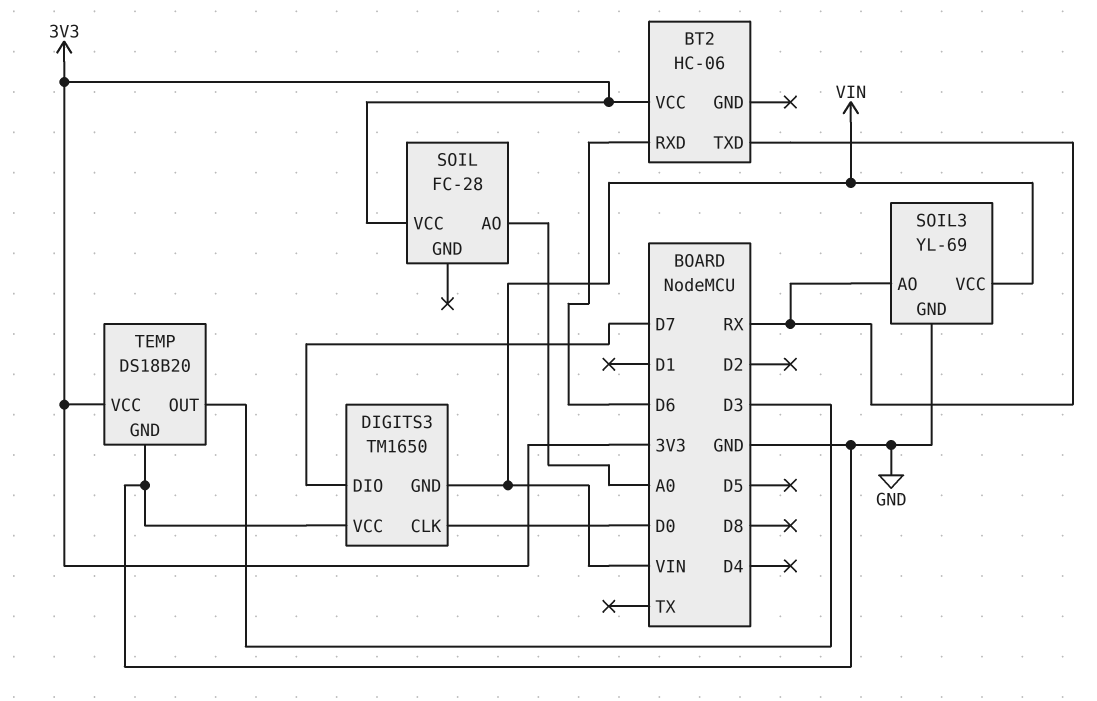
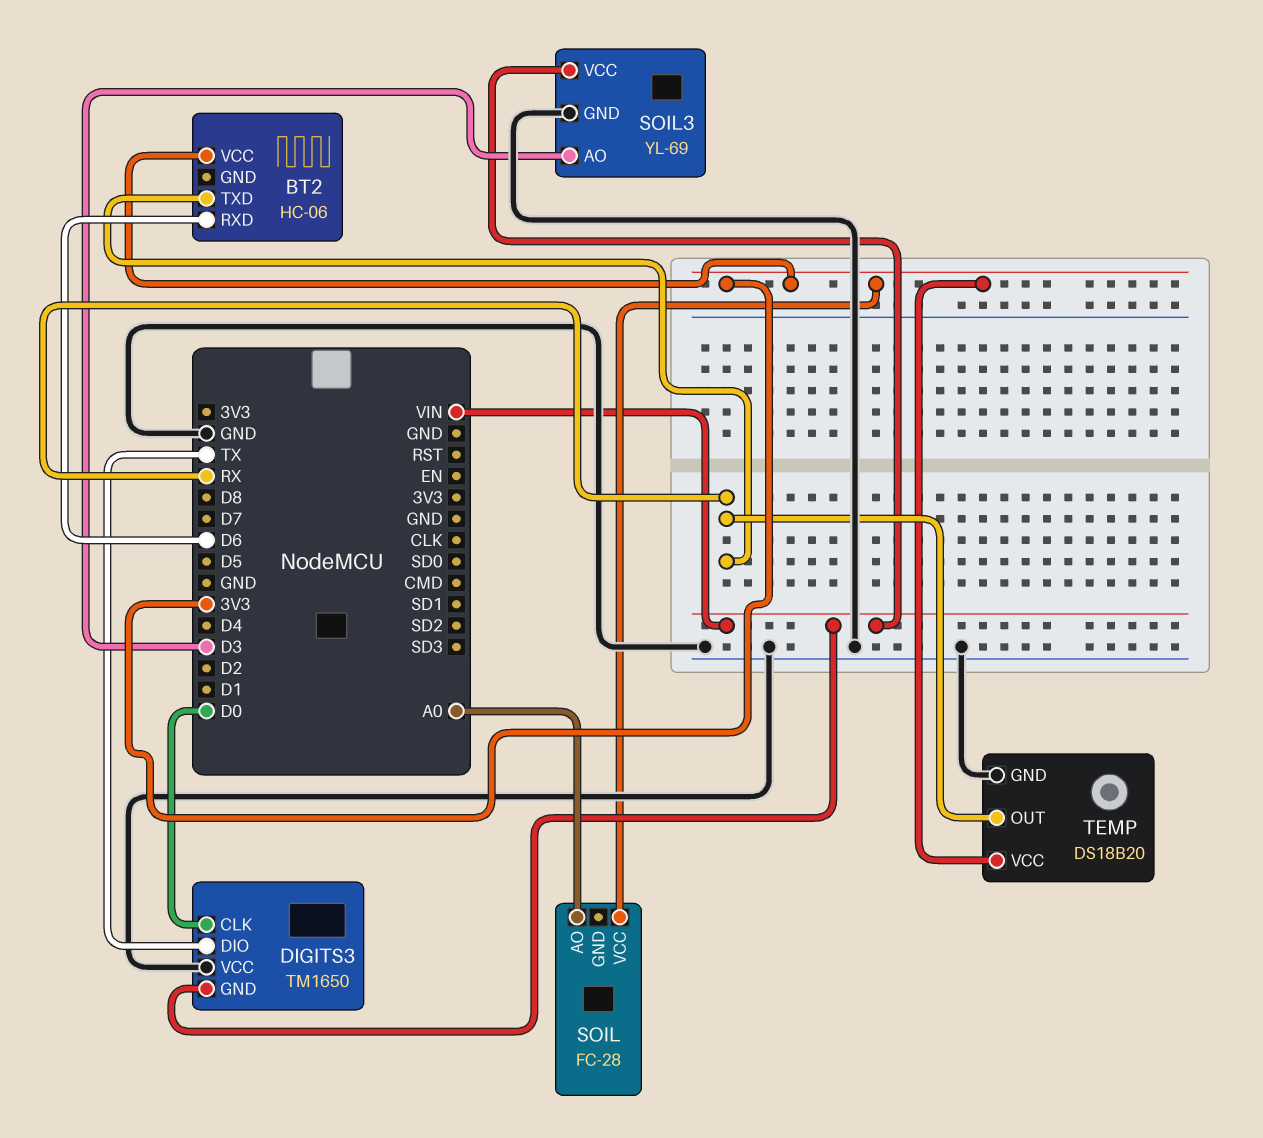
DIGITS3 pin DIO: D7 -> TX
SOIL3 pin AO: RX -> D3
TEMP pin OUT: D3 -> RX

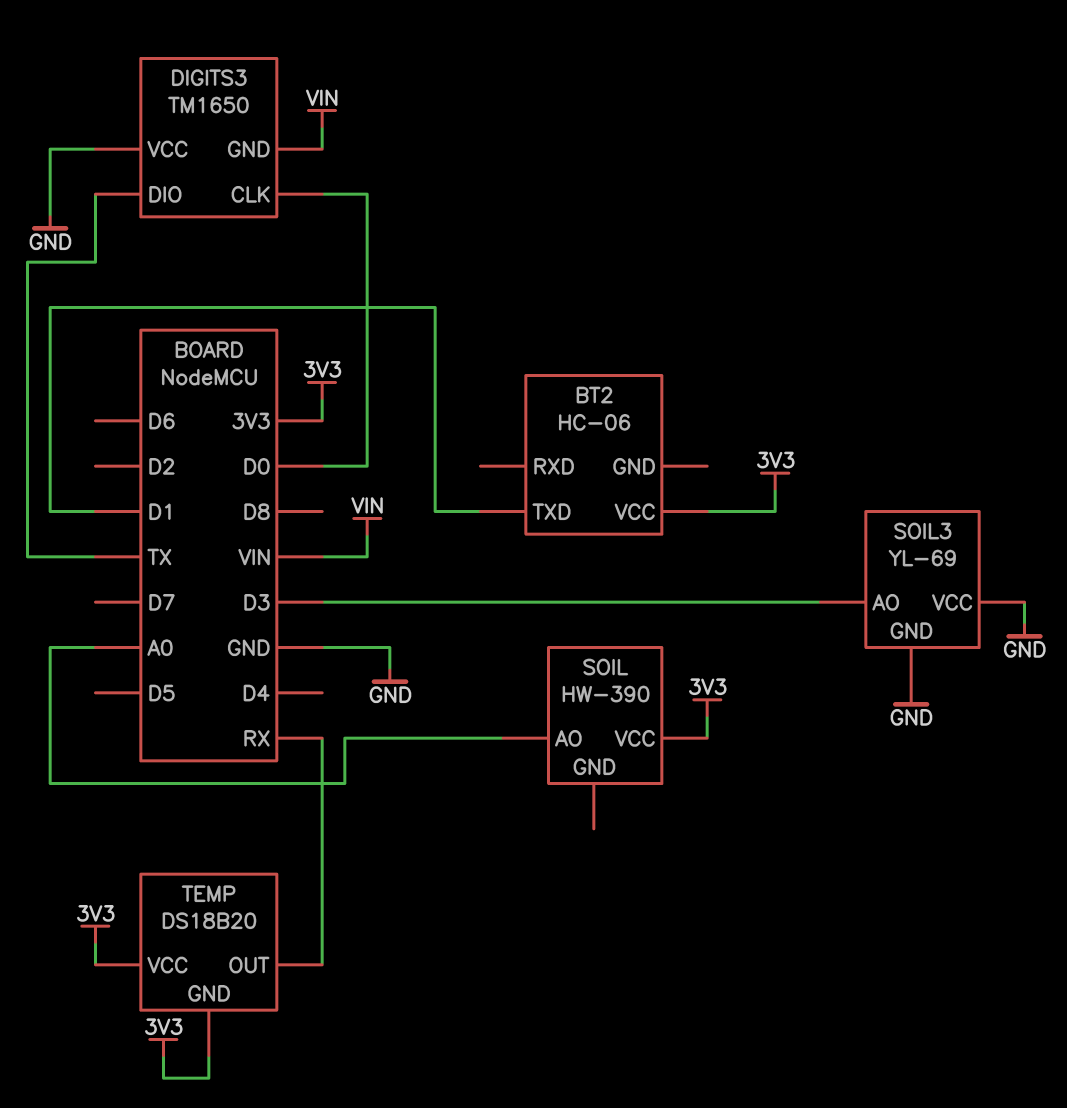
BT2 pin RXD: D6 -> none
BT2 pin TXD: RX -> D1
SOIL: FC-28 -> HW-390
SOIL3 pin VCC: VIN -> GND
TEMP pin GND: GND -> 3V3

